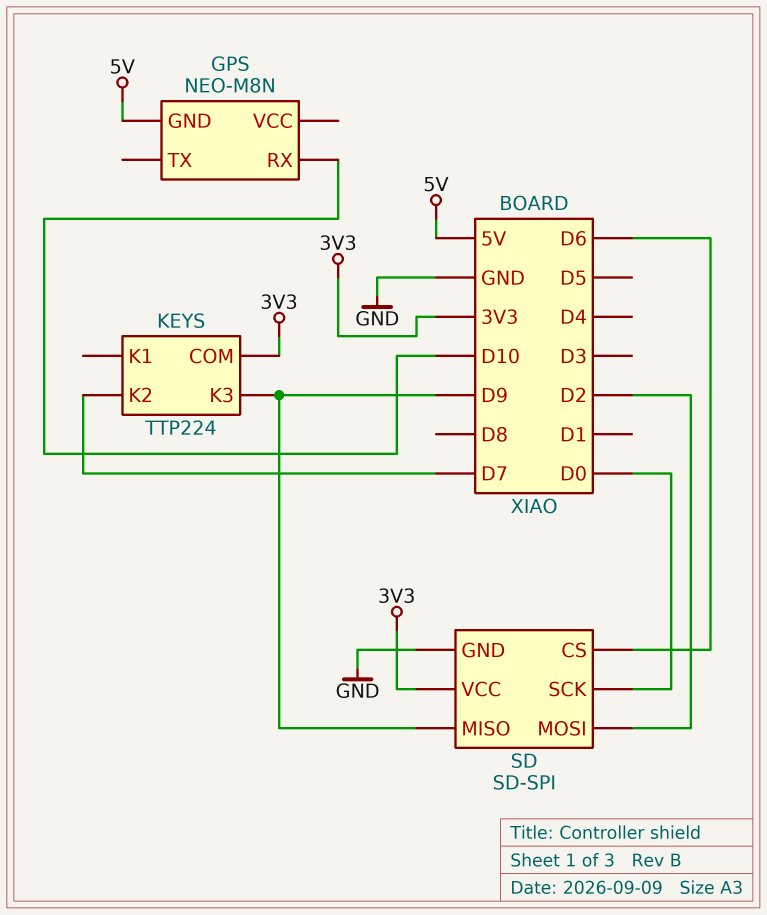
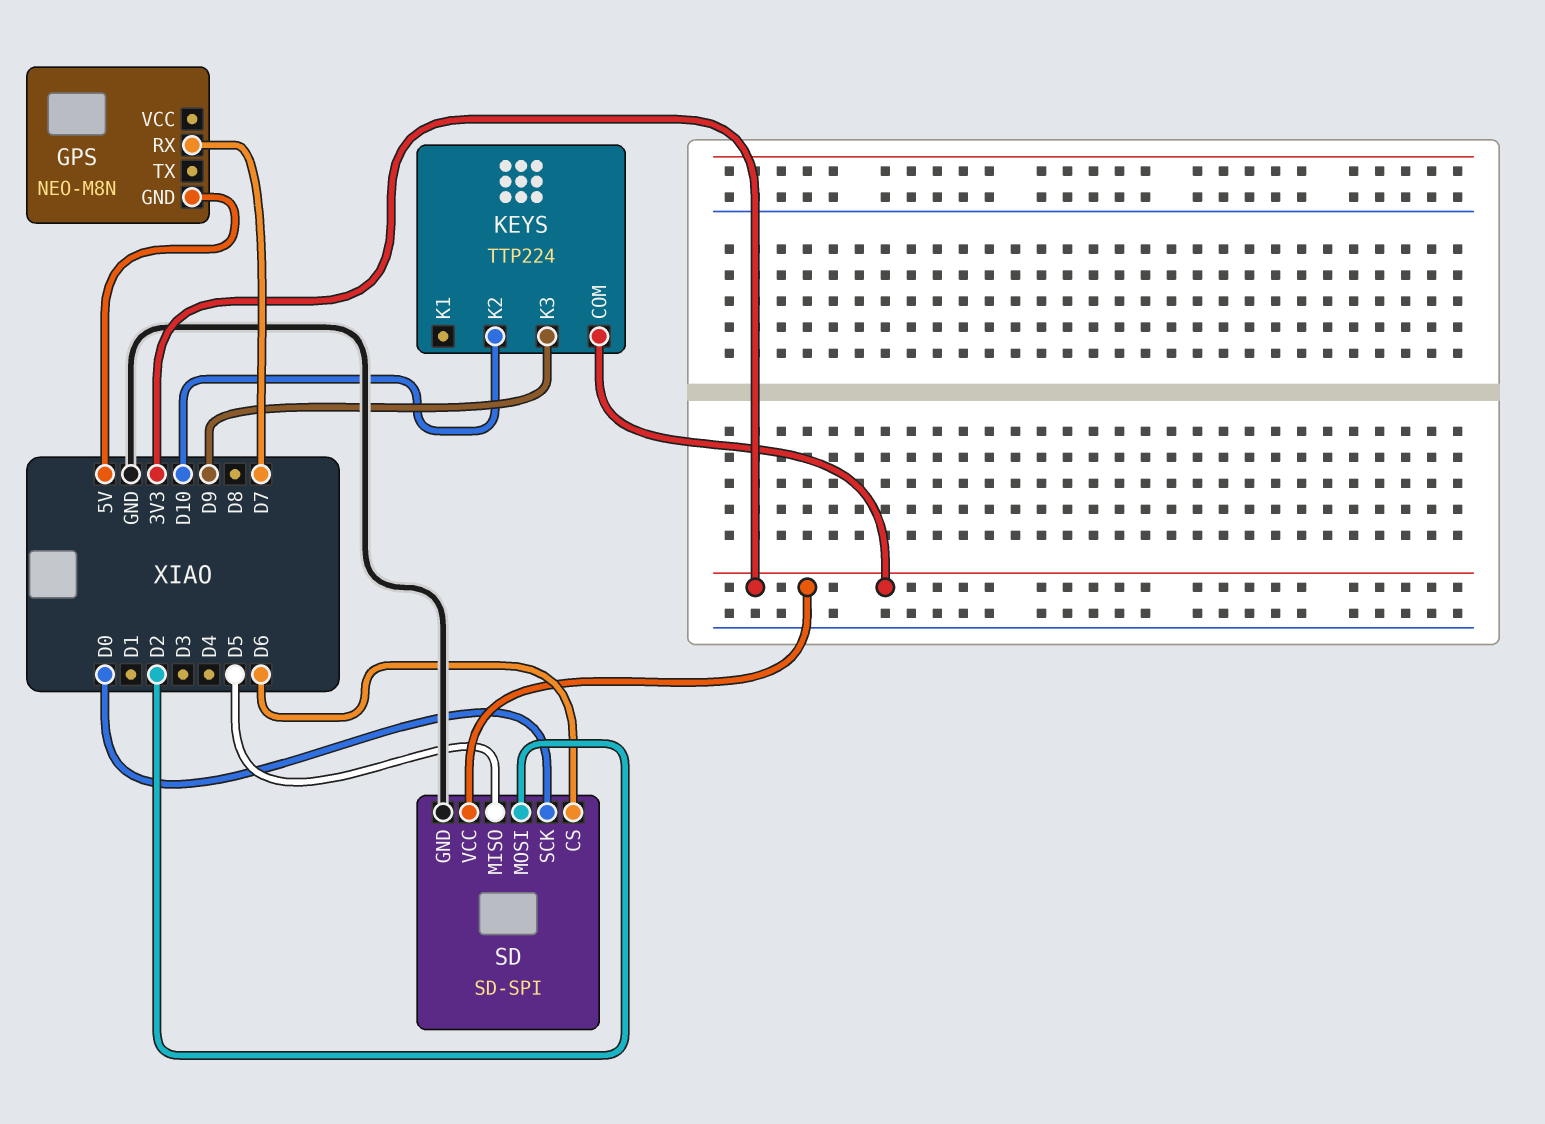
GPS pin RX: D10 -> D7
KEYS pin K2: D7 -> D10
SD pin MISO: D9 -> D5

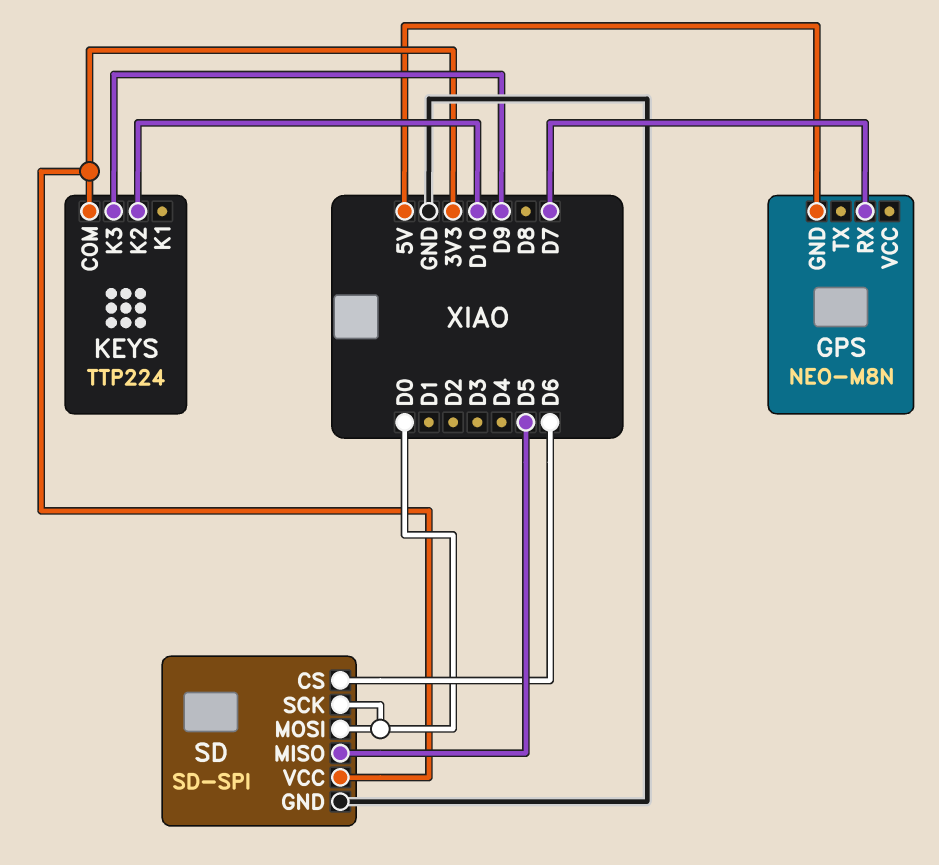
SD pin MOSI: D2 -> D0

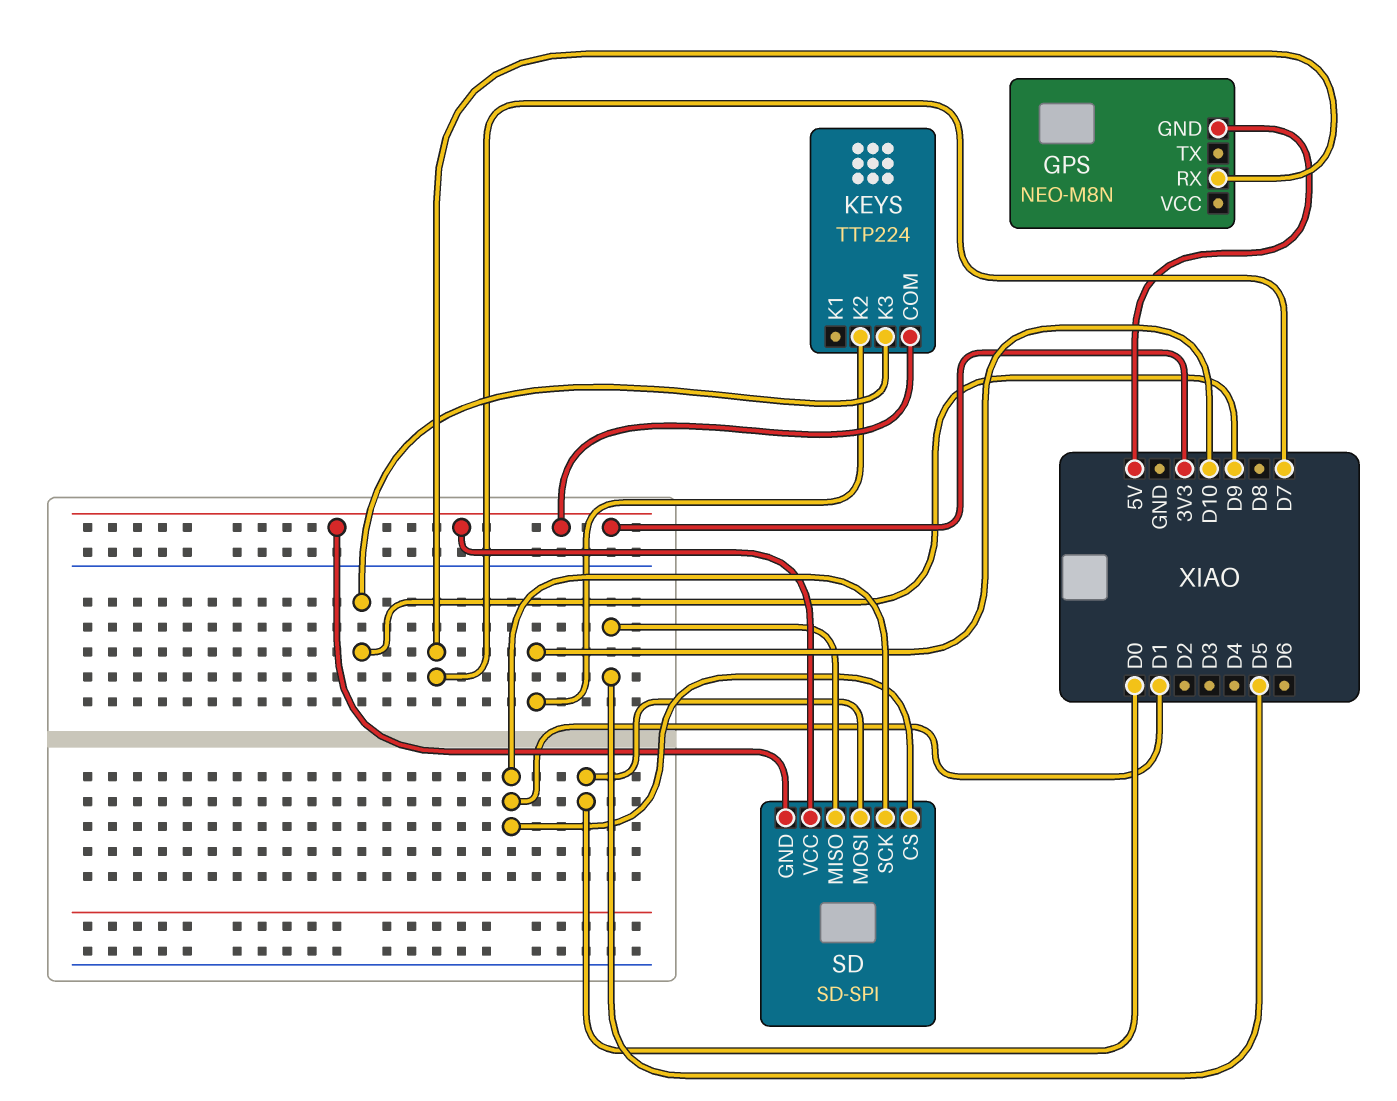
SD pin CS: D6 -> D1
SD pin GND: GND -> 3V3
SD pin SCK: D0 -> D1

